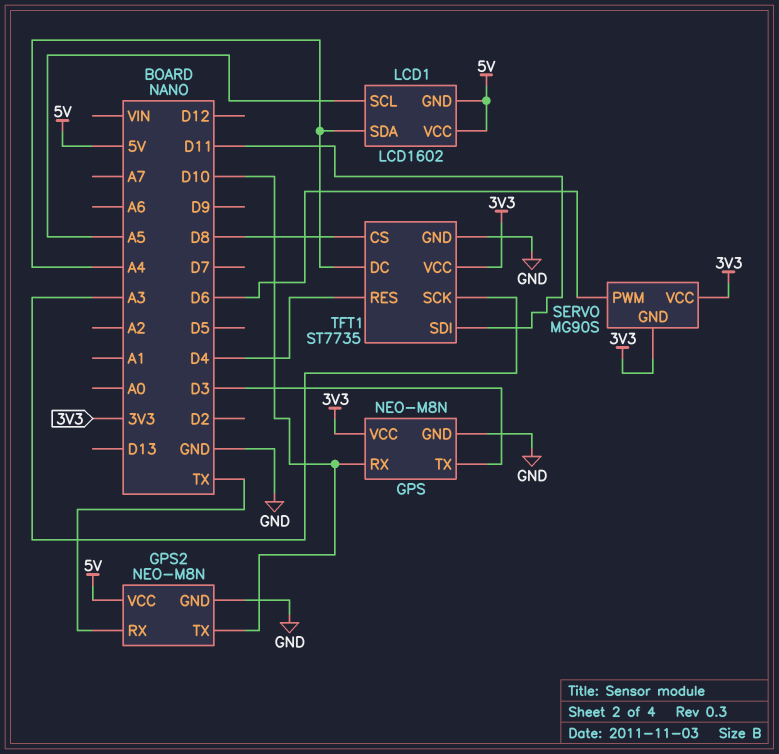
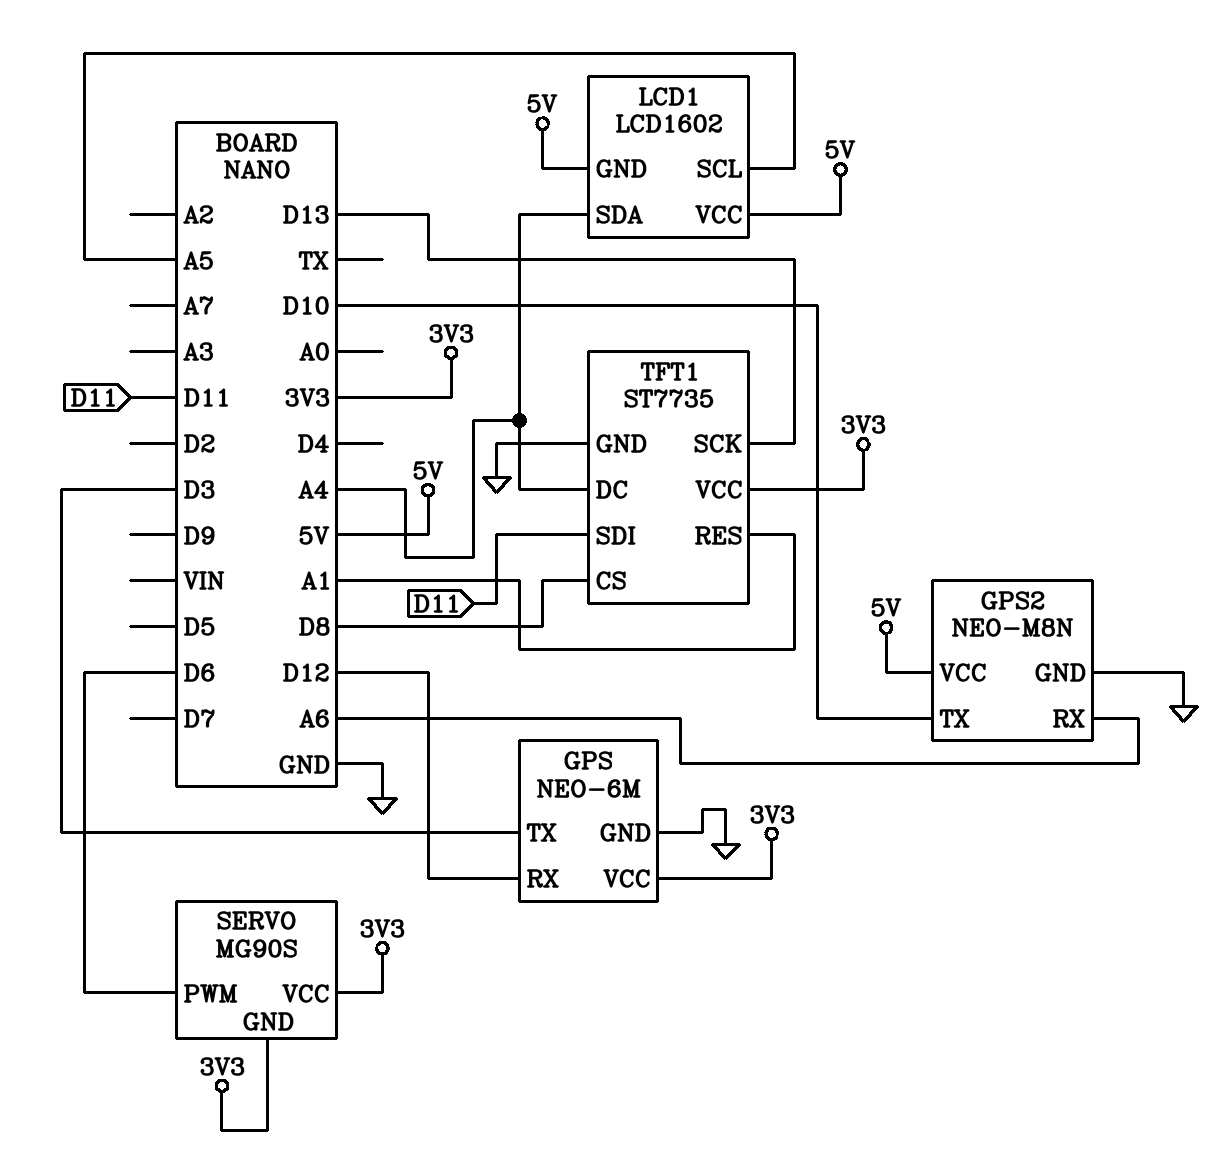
GPS: NEO-M8N -> NEO-6M
GPS pin RX: D10 -> D12
GPS2 pin RX: TX -> A6
TFT1 pin RES: D4 -> A1
TFT1 pin SCK: A3 -> D13

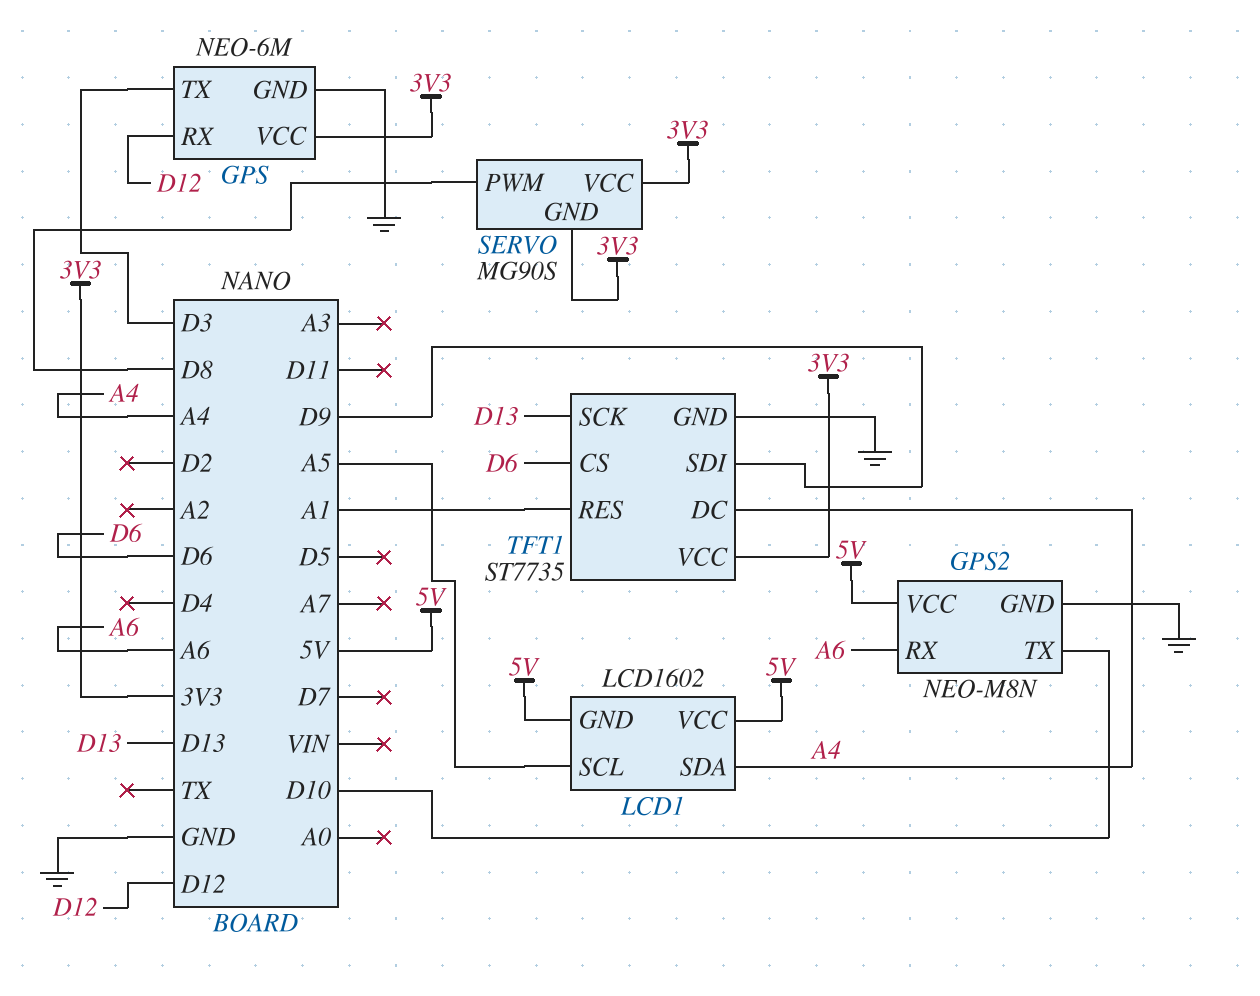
SERVO pin PWM: D6 -> D8
TFT1 pin CS: D8 -> D6
TFT1 pin SDI: D11 -> D9

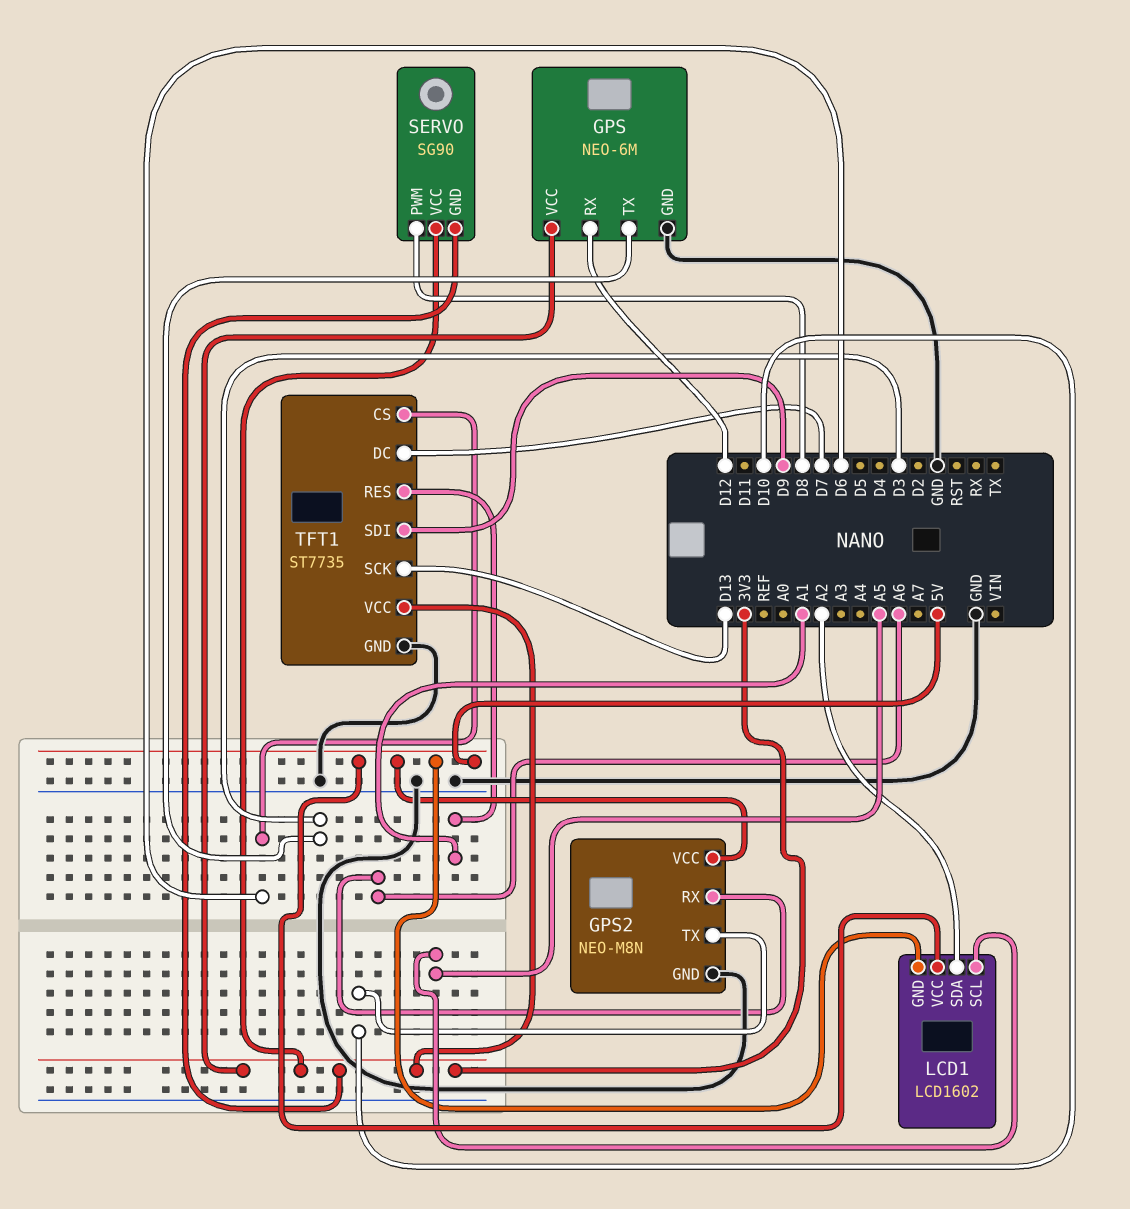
LCD1 pin SDA: A4 -> A2
SERVO: MG90S -> SG90
TFT1 pin DC: A4 -> D7

